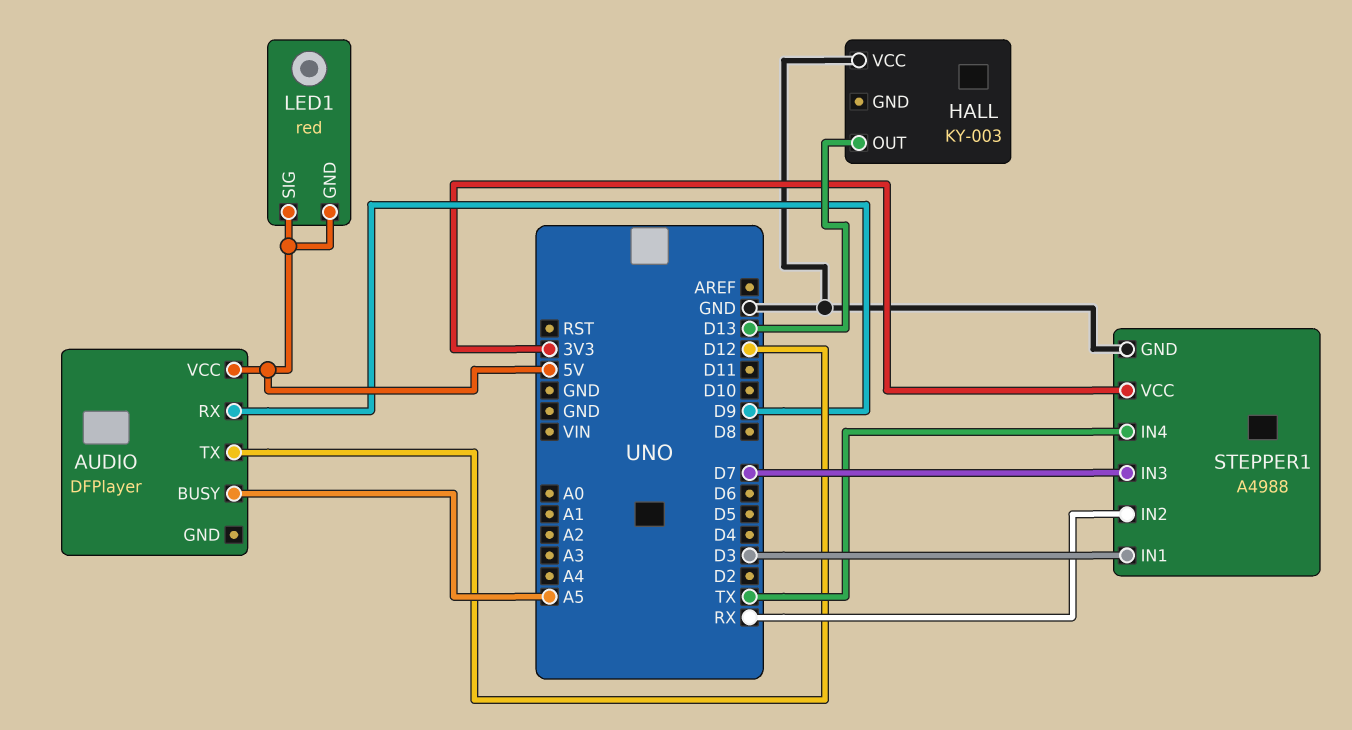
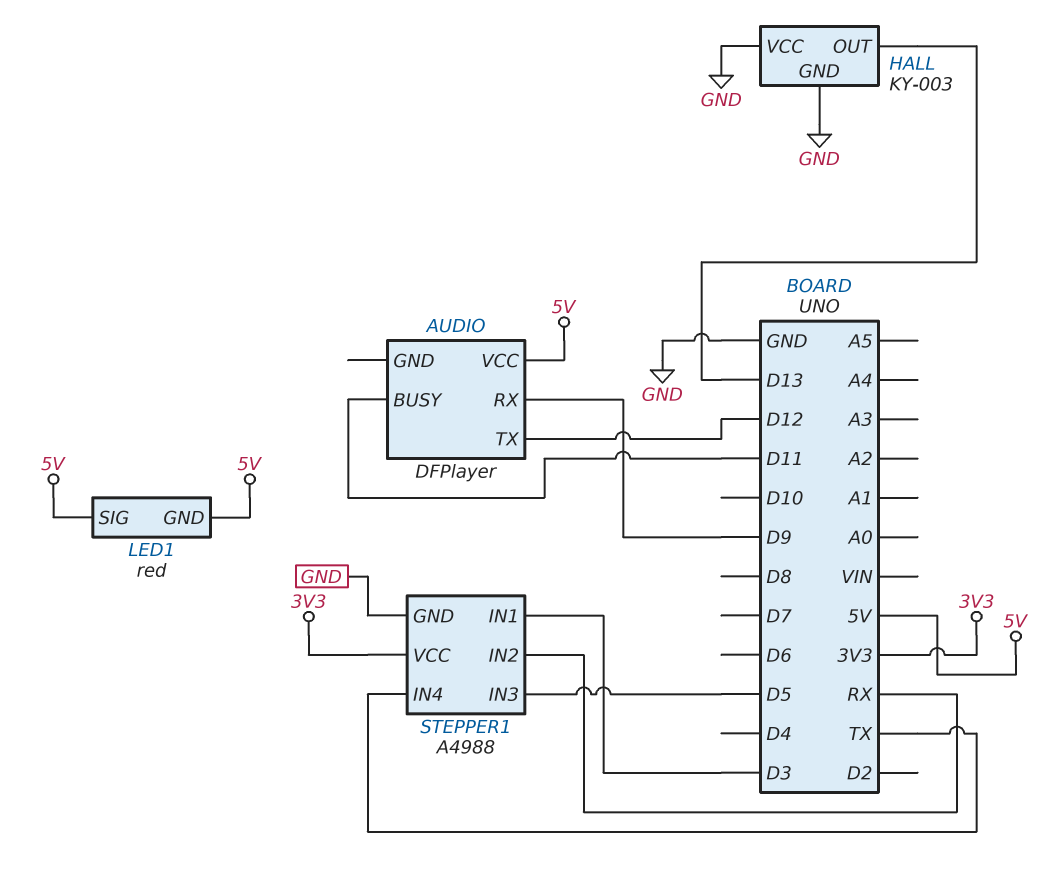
AUDIO pin BUSY: A5 -> D11
HALL pin GND: none -> GND
STEPPER1 pin IN3: D7 -> D5

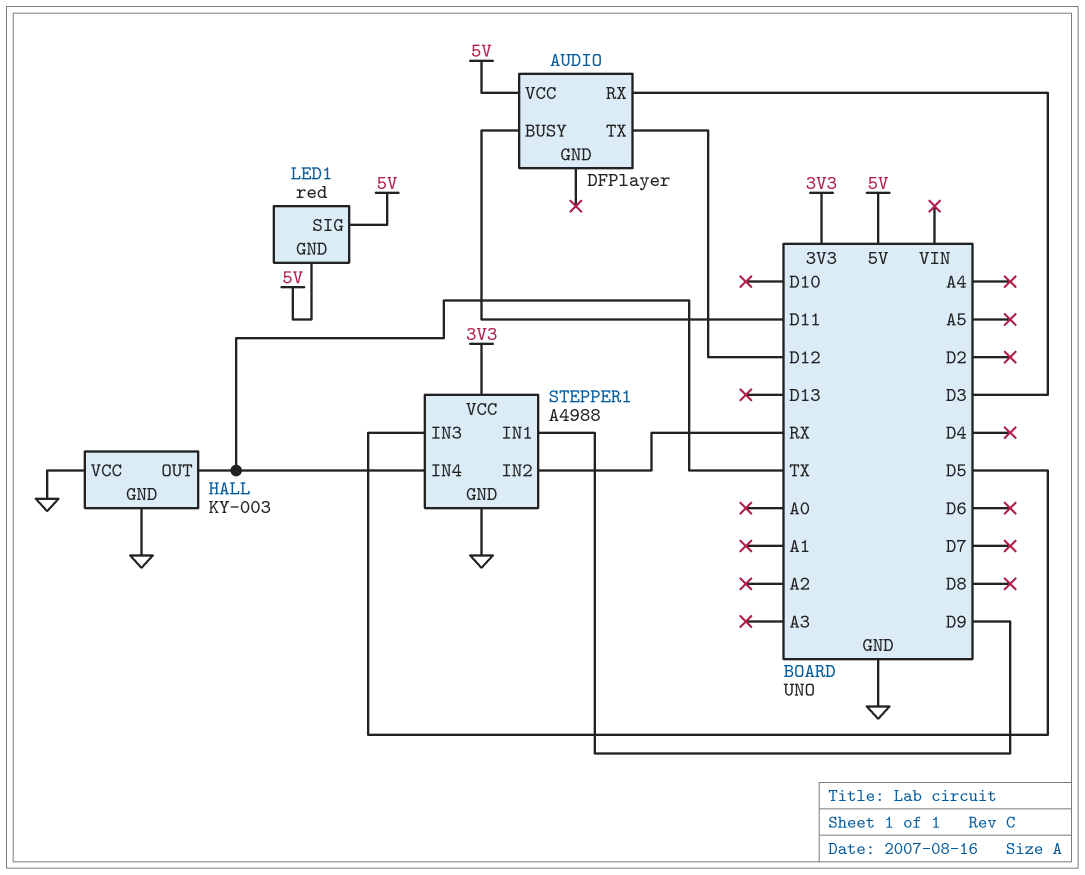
AUDIO pin RX: D9 -> D3
HALL pin OUT: D13 -> TX
STEPPER1 pin IN1: D3 -> D9

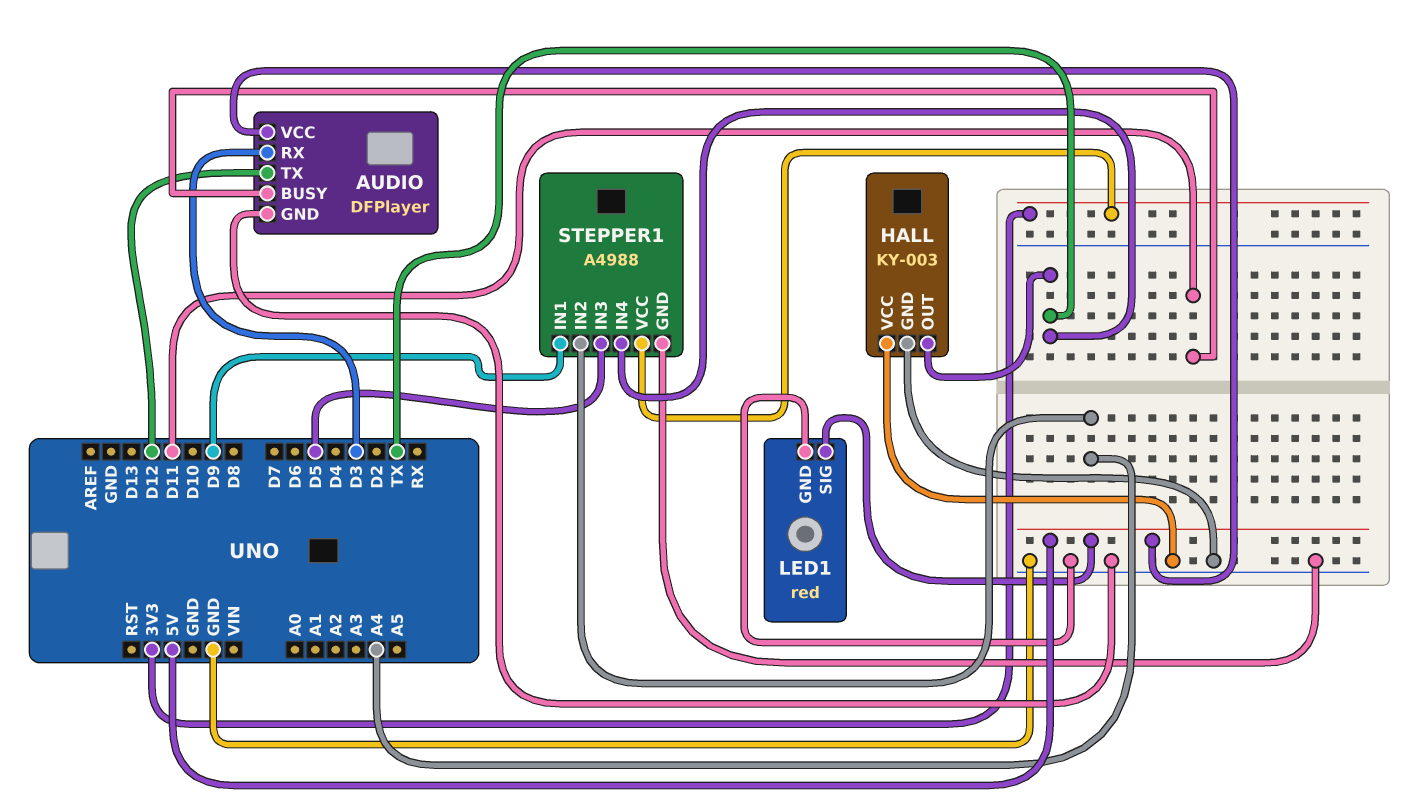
AUDIO pin GND: none -> GND
LED1 pin GND: 5V -> GND
STEPPER1 pin IN2: RX -> A4

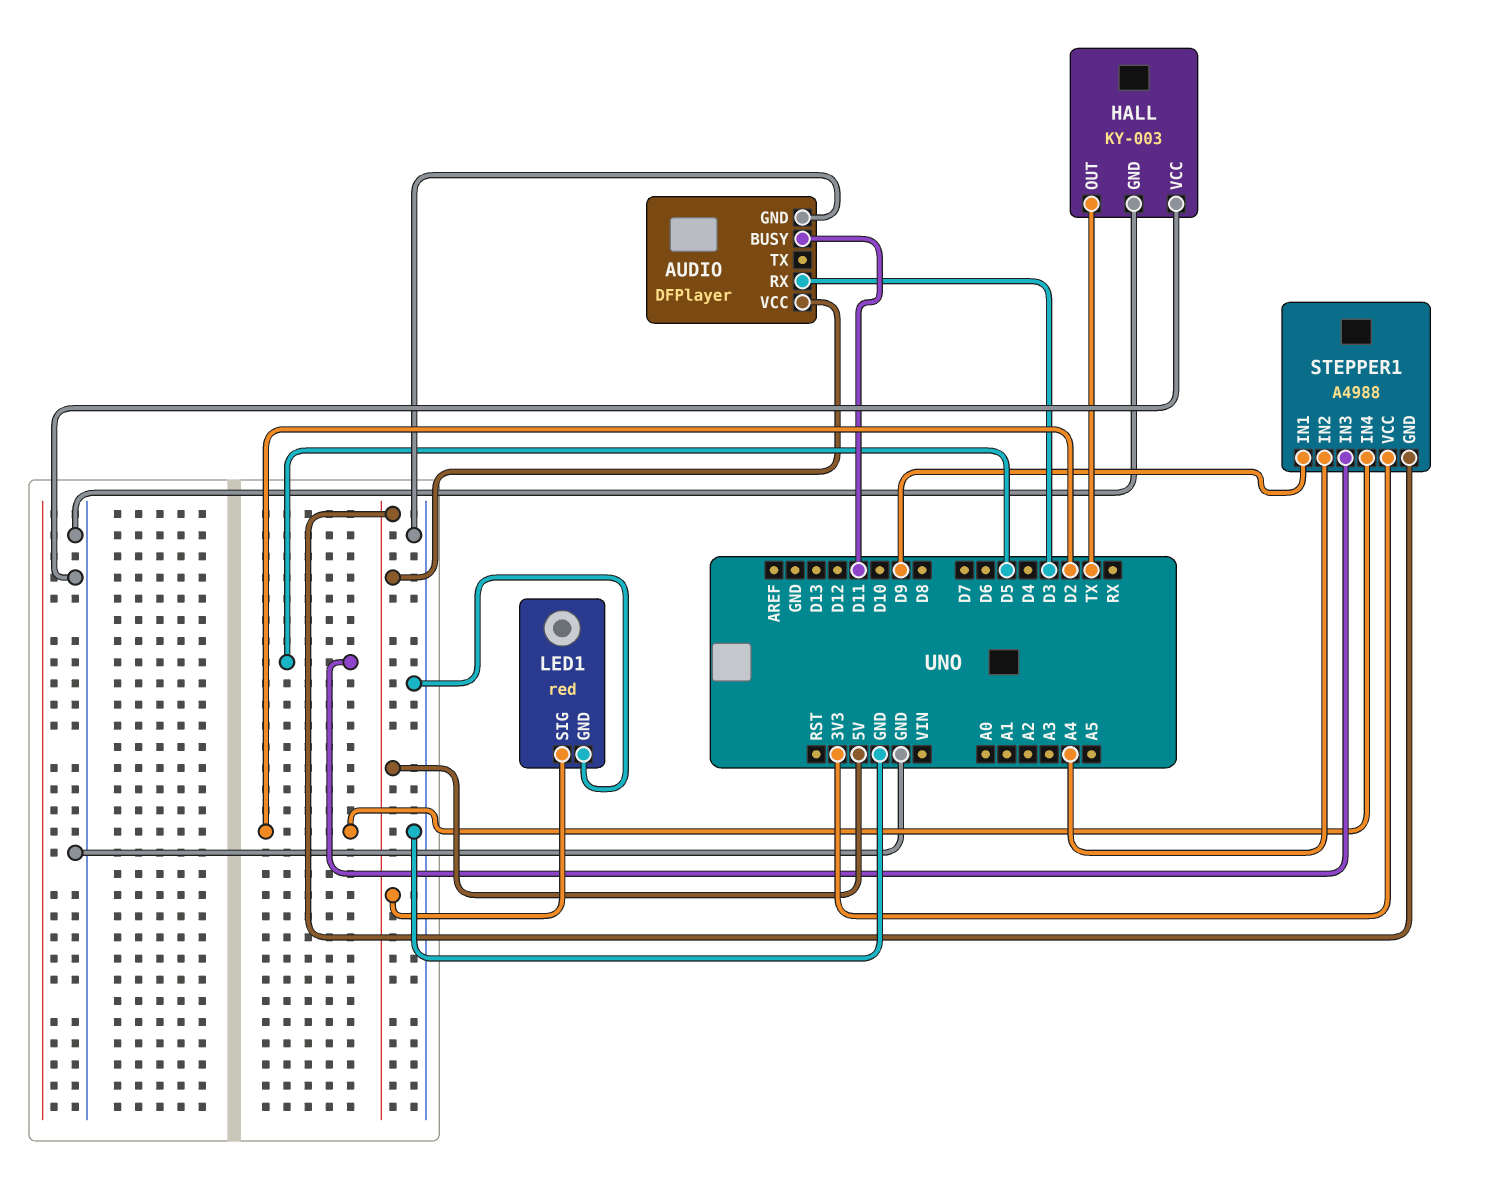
AUDIO pin TX: D12 -> none
STEPPER1 pin GND: GND -> 5V
STEPPER1 pin IN4: TX -> D2

